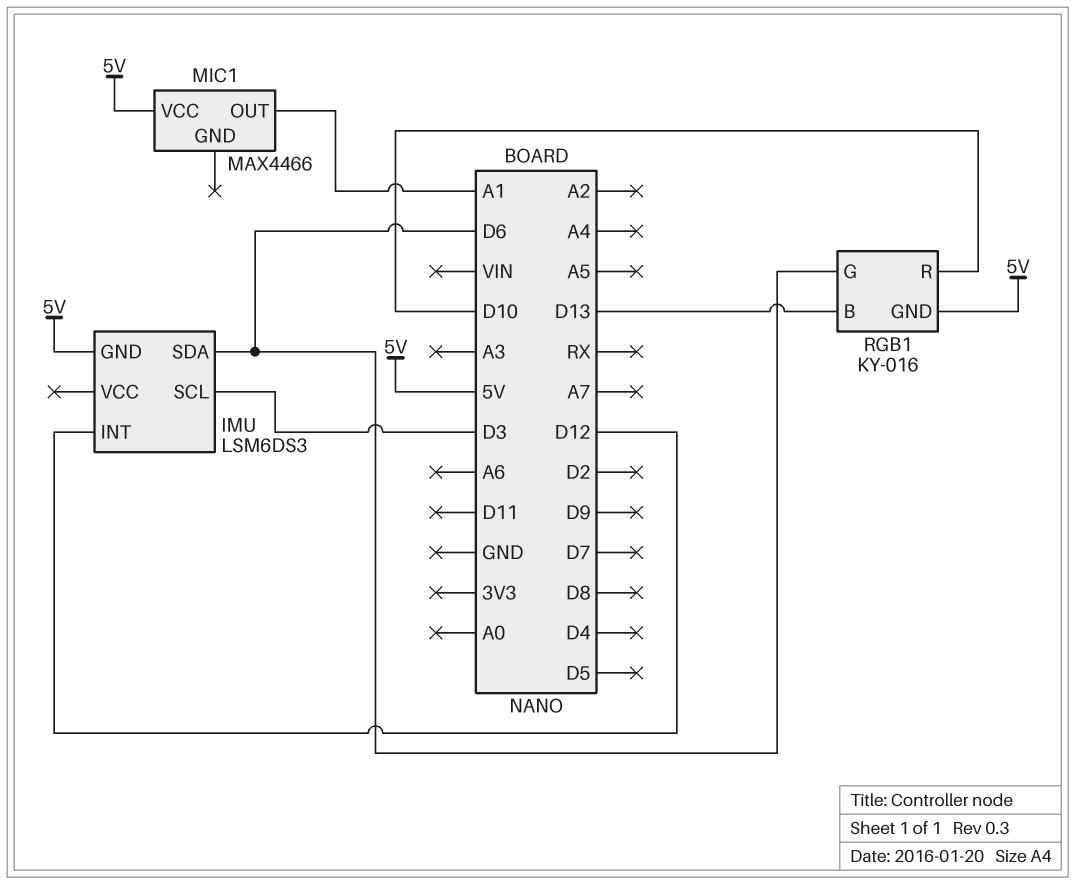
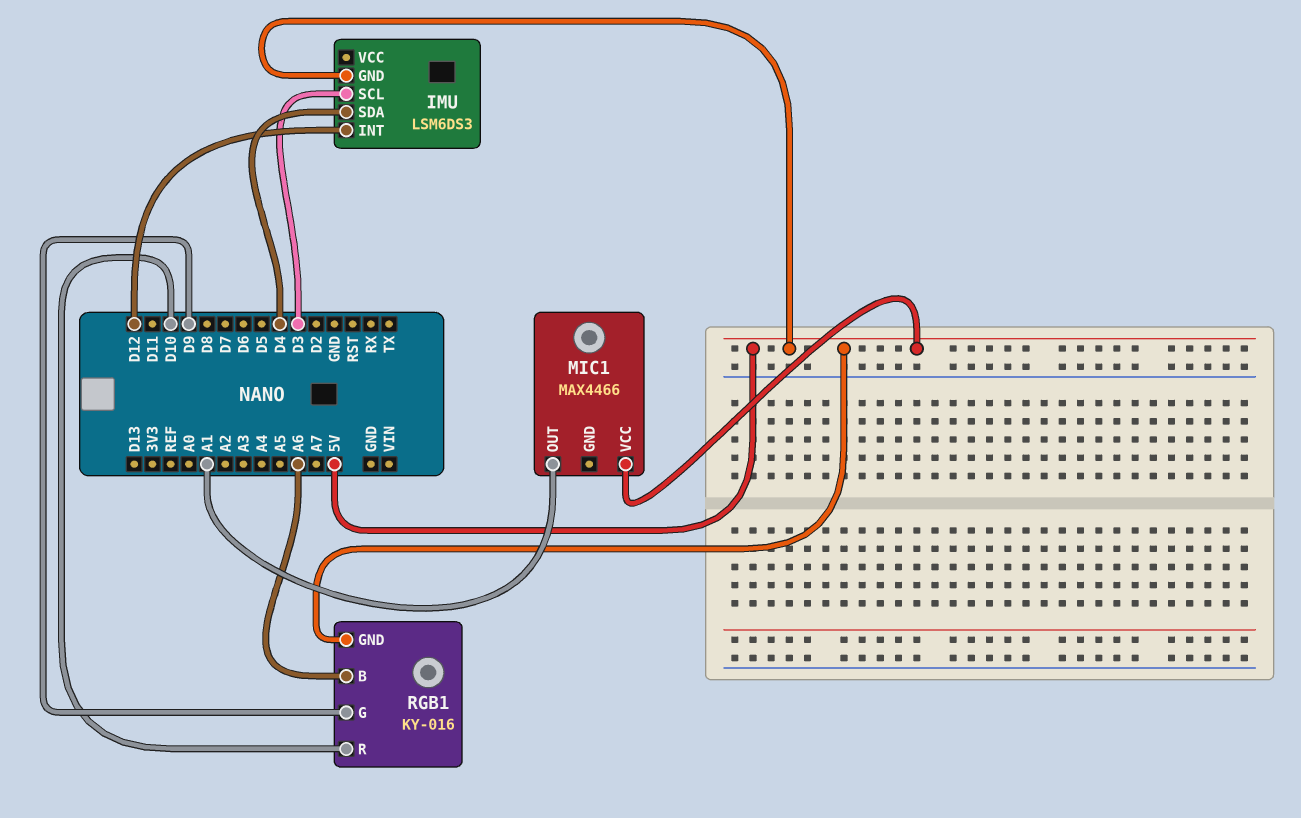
IMU pin SDA: D6 -> D4
RGB1 pin B: D13 -> A6
RGB1 pin G: D6 -> D9

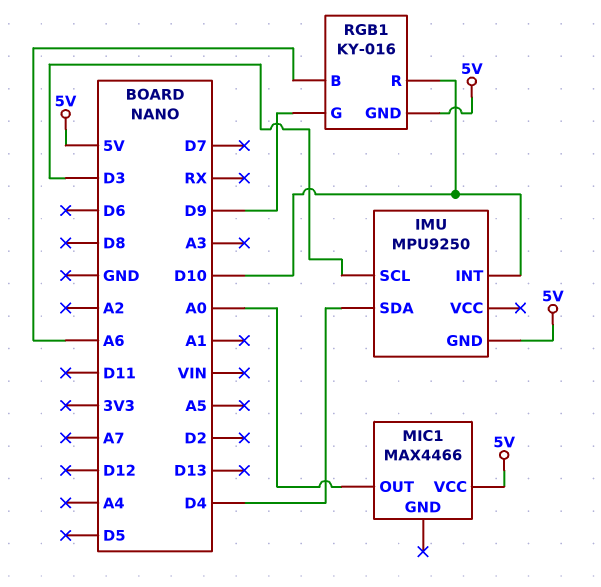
IMU: LSM6DS3 -> MPU9250
IMU pin INT: D12 -> D10
MIC1 pin OUT: A1 -> A0

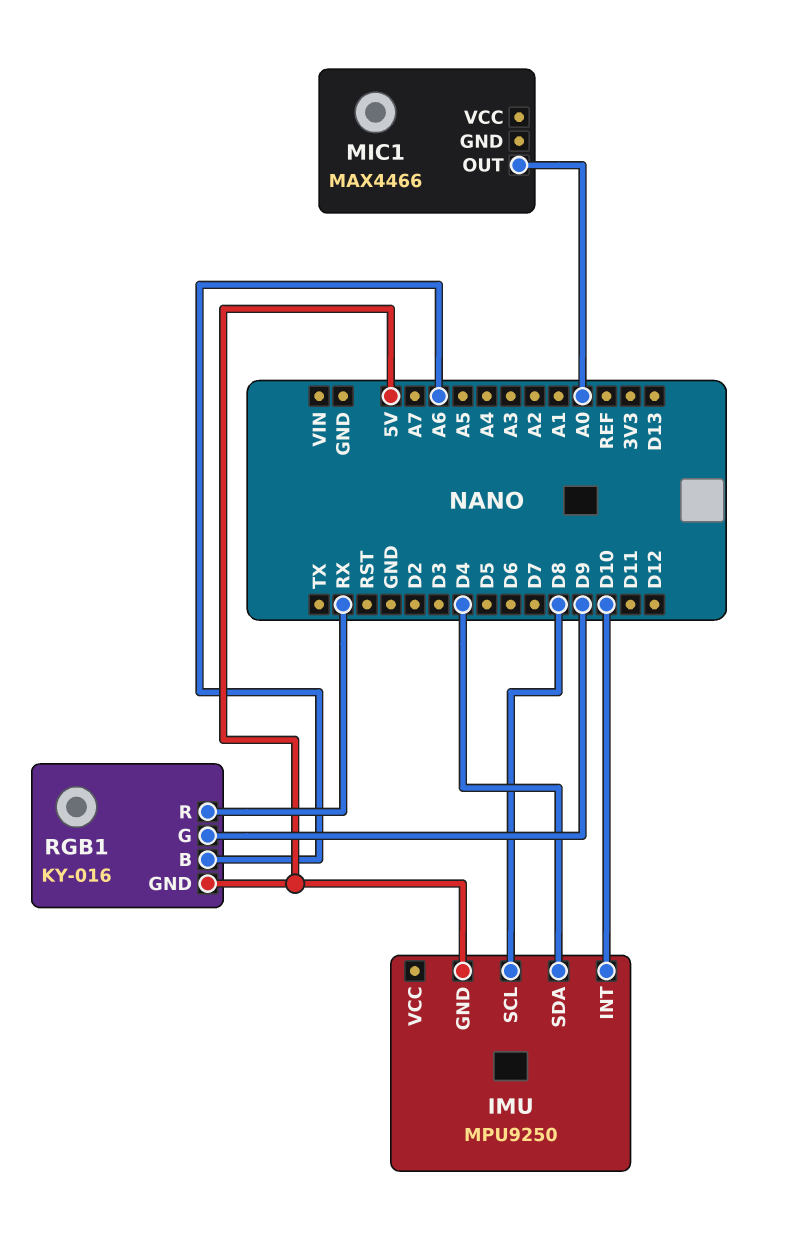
IMU pin SCL: D3 -> D8
MIC1 pin VCC: 5V -> none
RGB1 pin R: D10 -> RX

